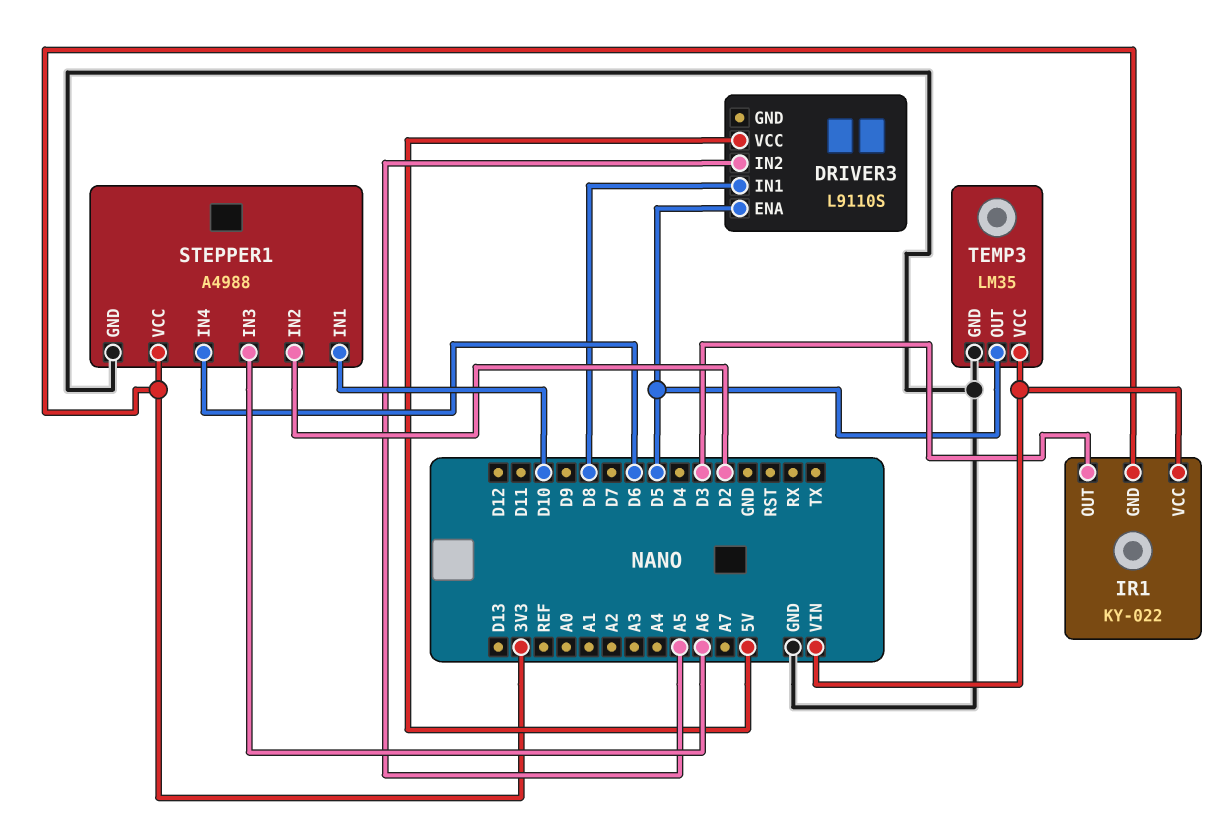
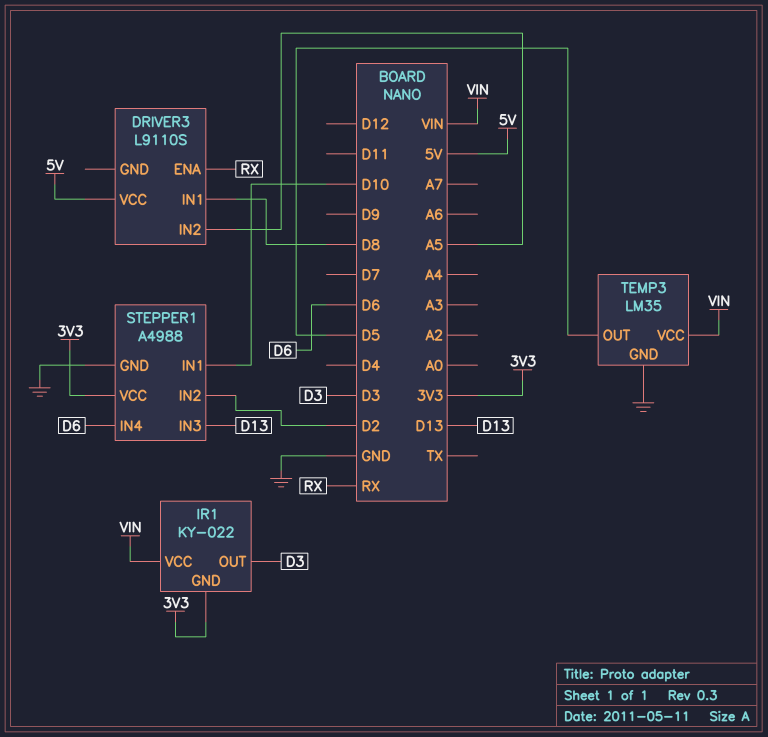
DRIVER3 pin ENA: D5 -> RX
STEPPER1 pin IN3: A6 -> D13

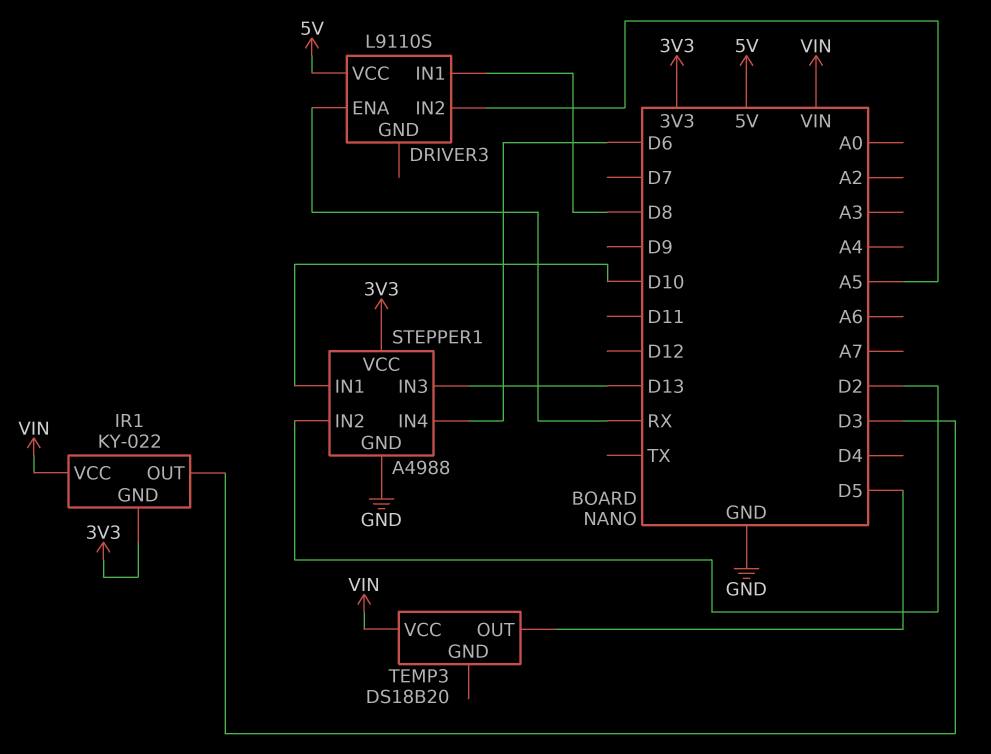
TEMP3: LM35 -> DS18B20
TEMP3 pin GND: GND -> none

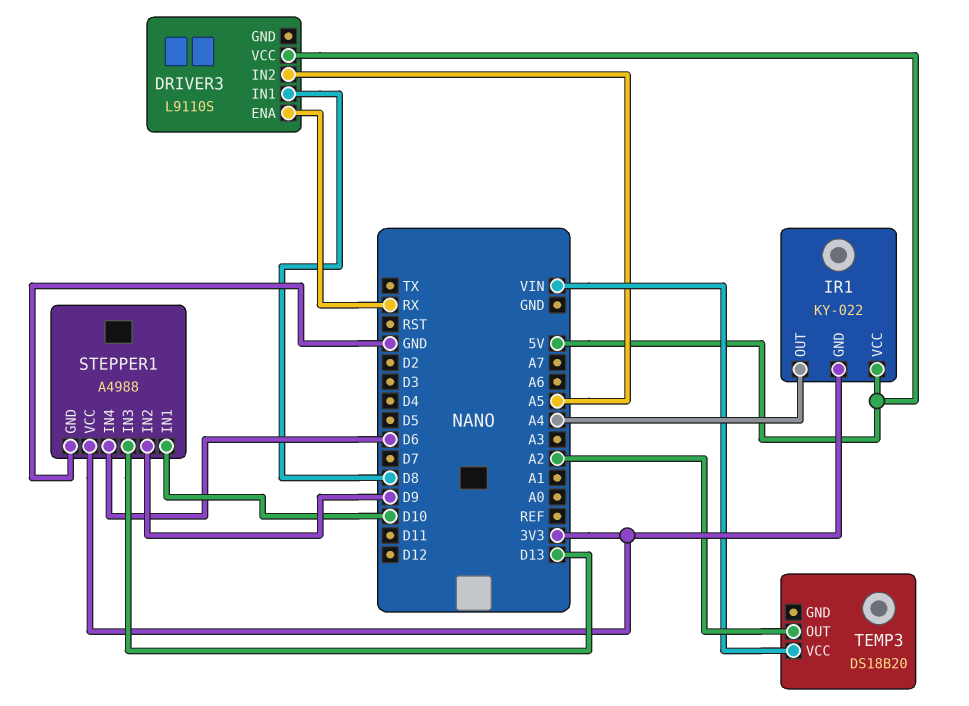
IR1 pin OUT: D3 -> A4
IR1 pin VCC: VIN -> 5V
STEPPER1 pin IN2: D2 -> D9
TEMP3 pin OUT: D5 -> A2

